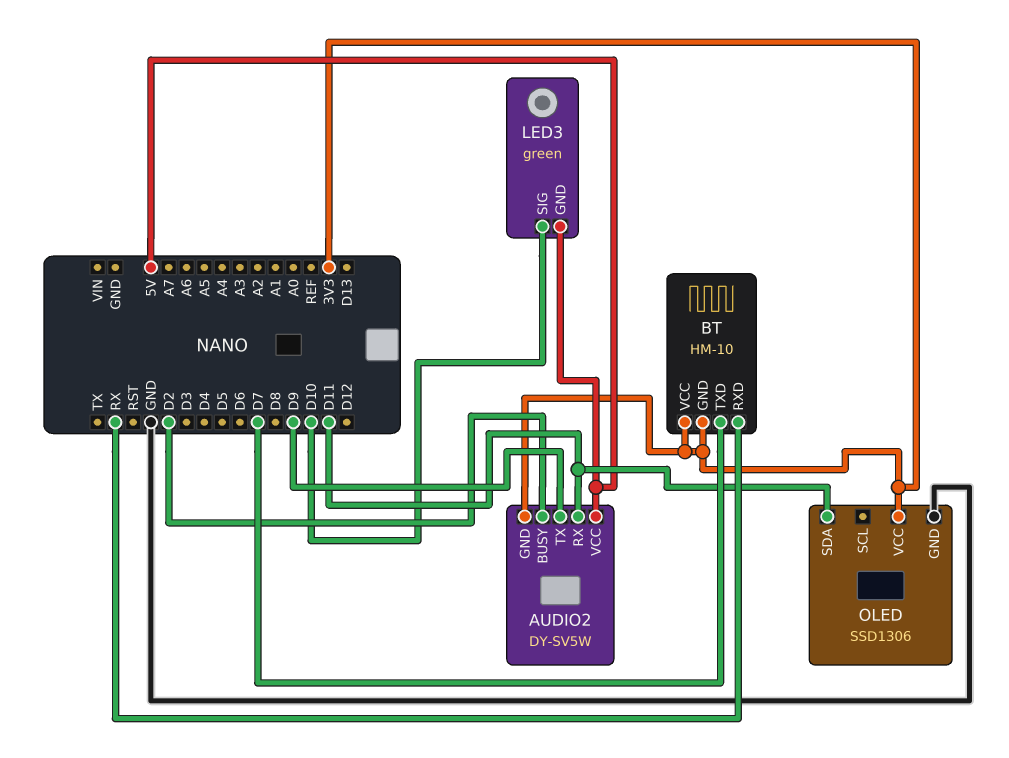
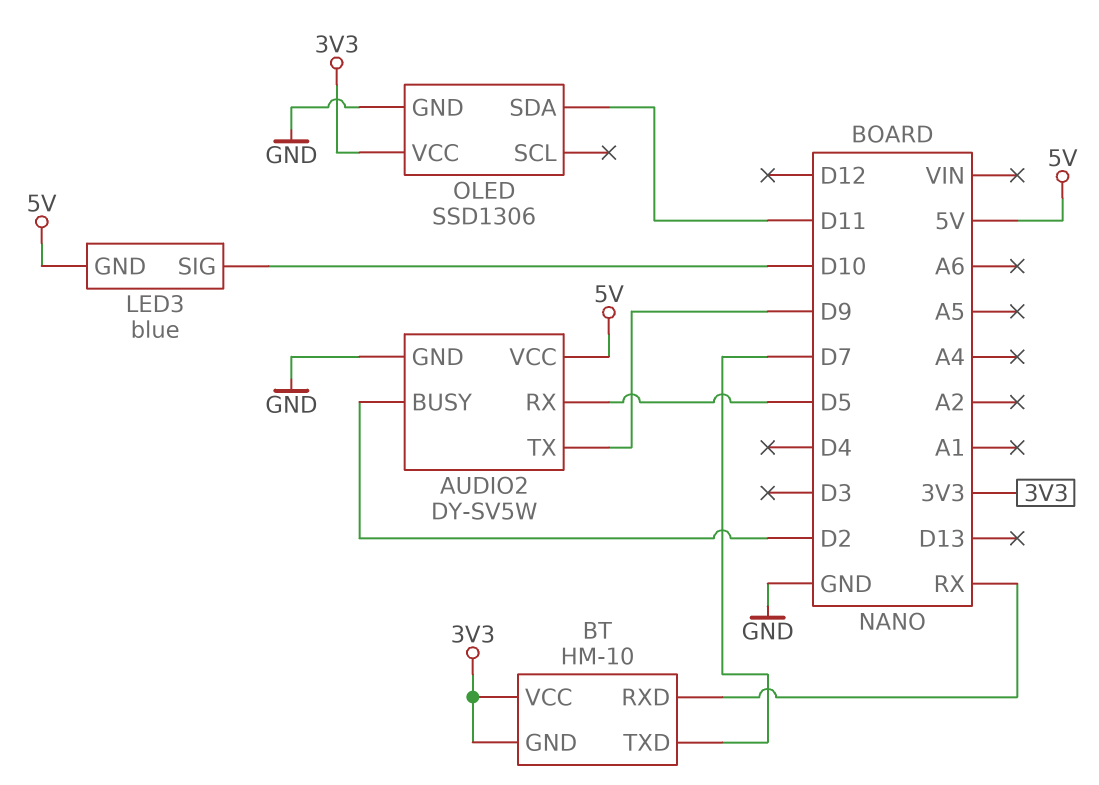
AUDIO2 pin GND: 3V3 -> GND
AUDIO2 pin RX: D11 -> D5
LED3: green -> blue

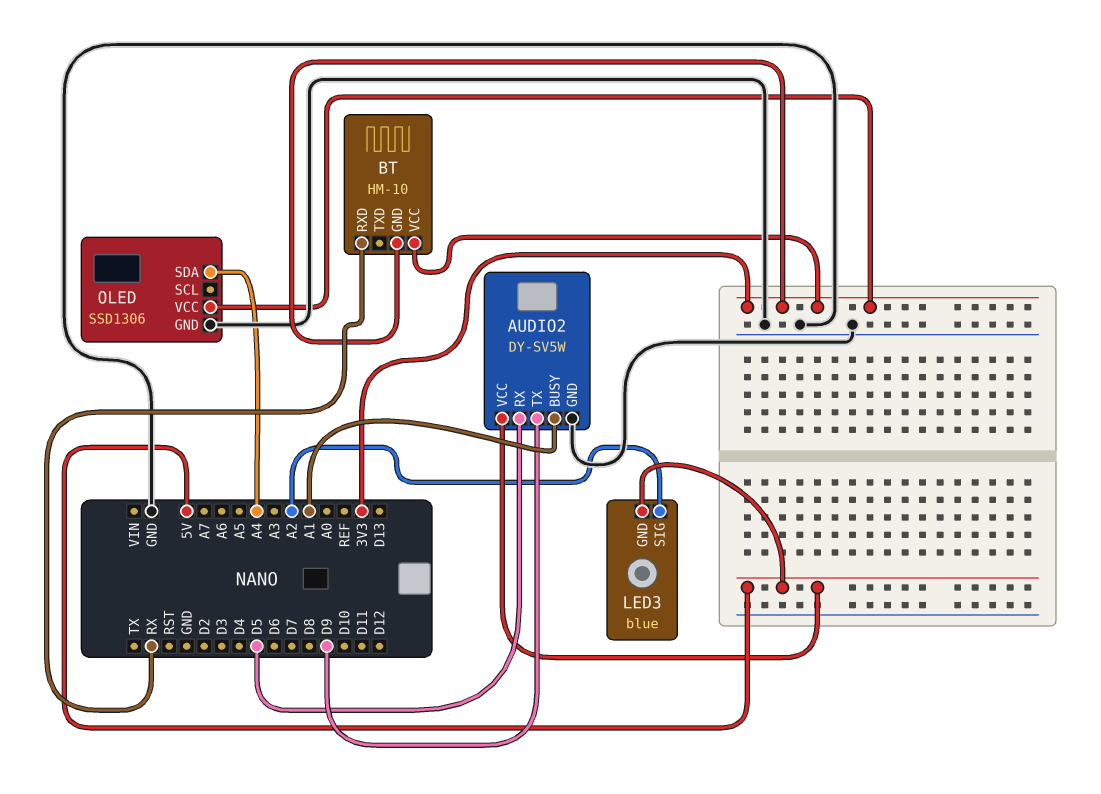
AUDIO2 pin BUSY: D2 -> A1
BT pin TXD: D7 -> none
LED3 pin SIG: D10 -> A2
OLED pin SDA: D11 -> A4

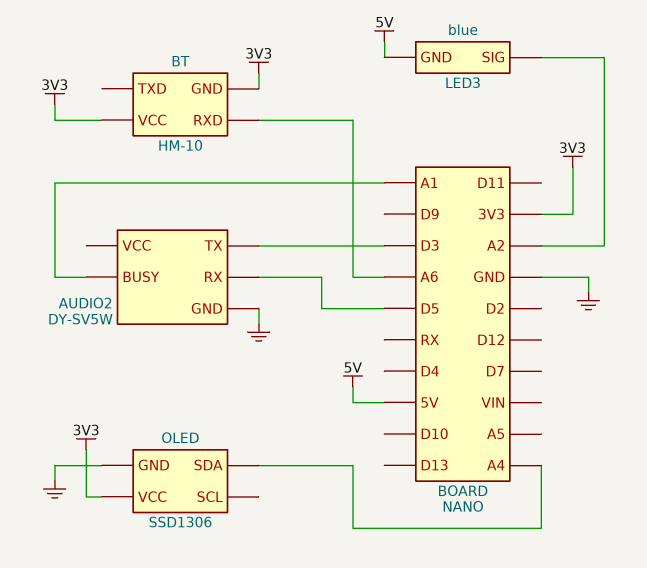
AUDIO2 pin TX: D9 -> D3
AUDIO2 pin VCC: 5V -> none
BT pin RXD: RX -> A6

